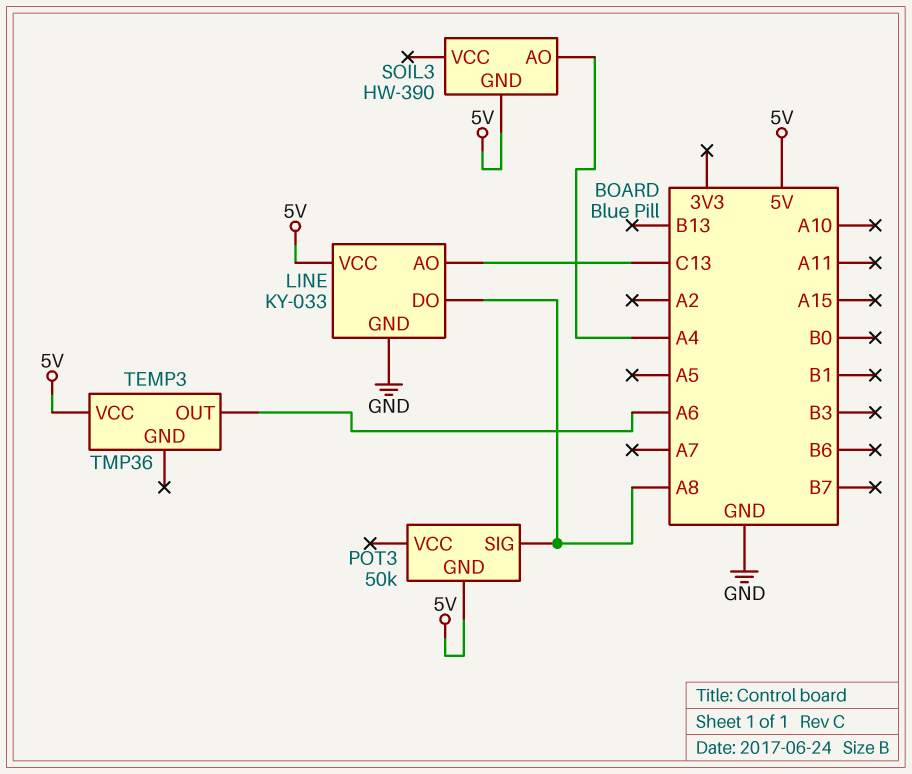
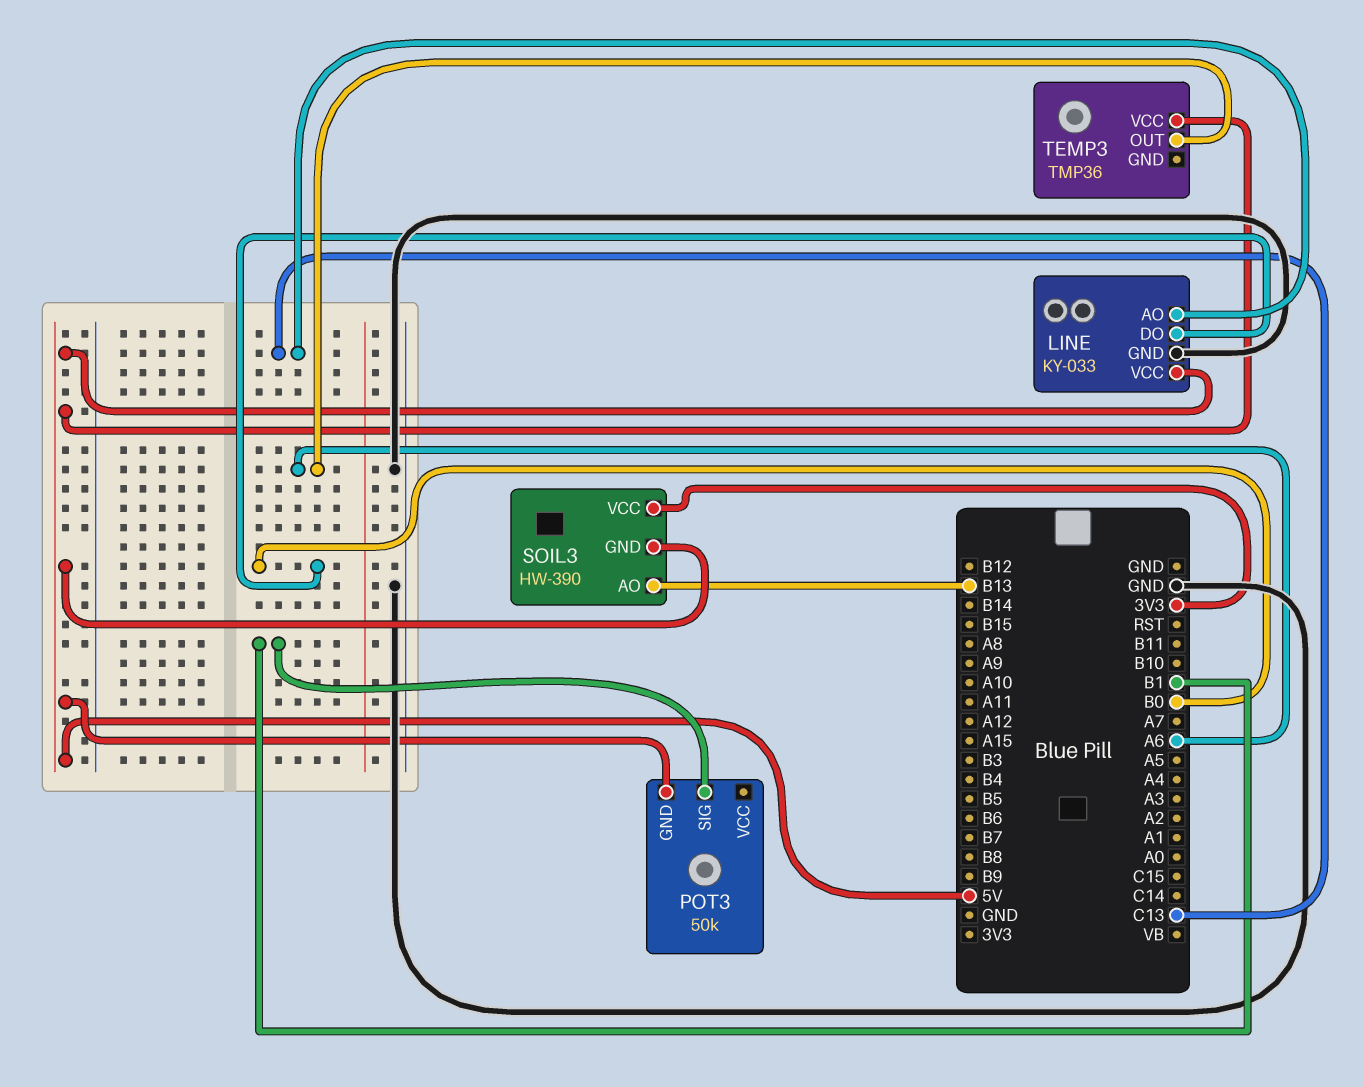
LINE pin DO: A8 -> B0
POT3 pin SIG: A8 -> B1
SOIL3 pin AO: A4 -> B13
SOIL3 pin VCC: none -> 3V3

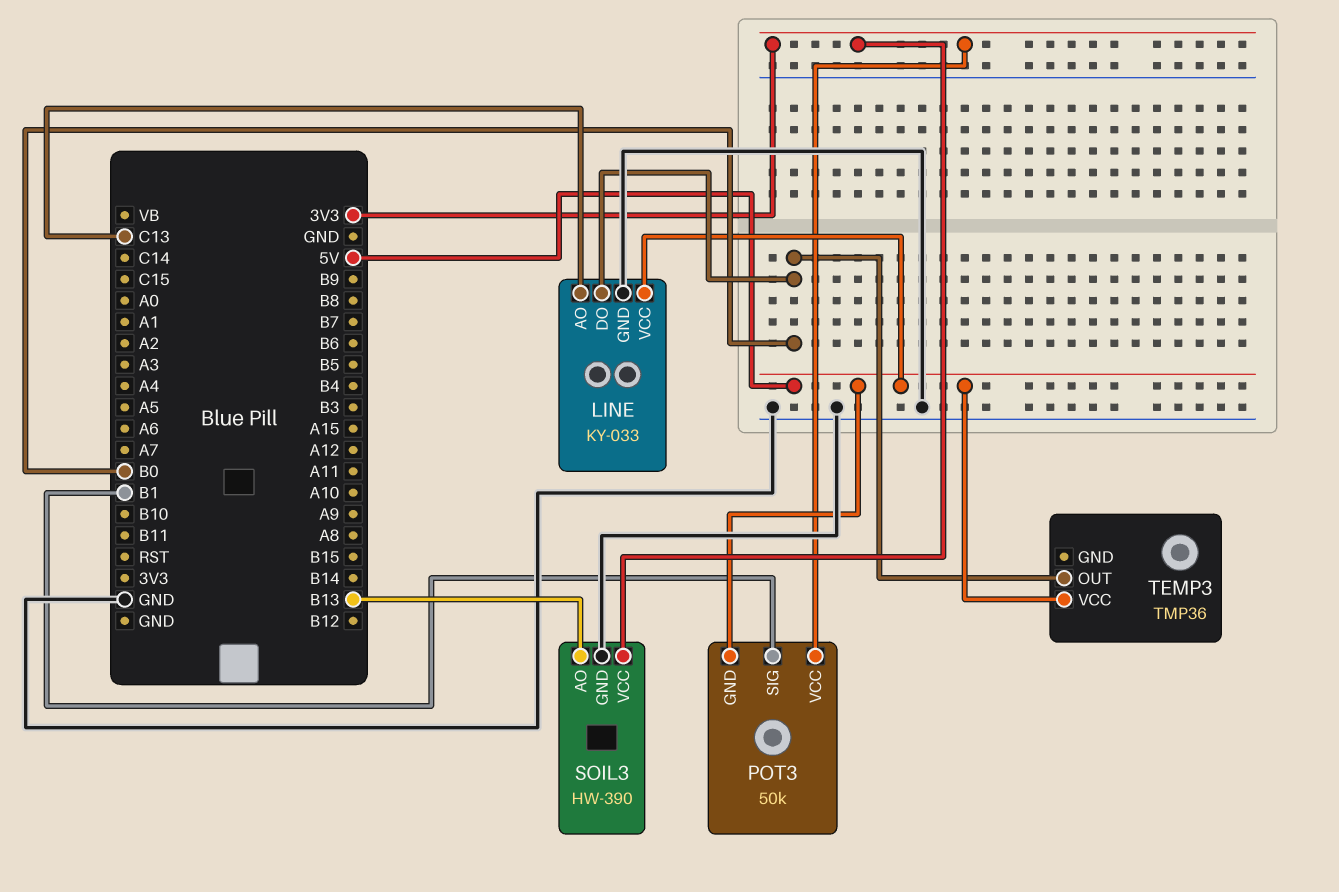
POT3 pin VCC: none -> 3V3
SOIL3 pin GND: 5V -> GND
TEMP3 pin OUT: A6 -> B0

